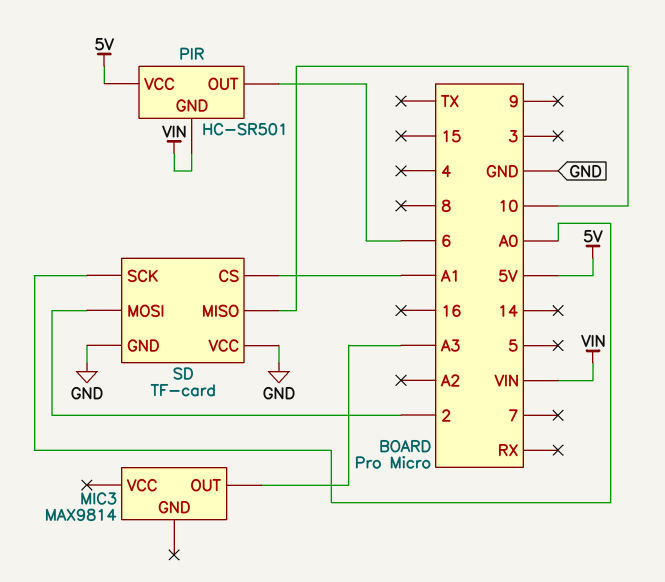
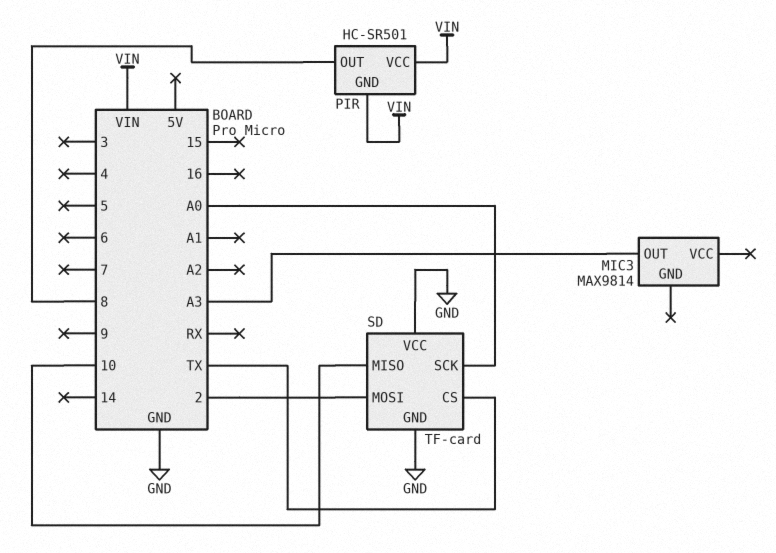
PIR pin OUT: 6 -> 8
PIR pin VCC: 5V -> VIN
SD pin CS: A1 -> TX

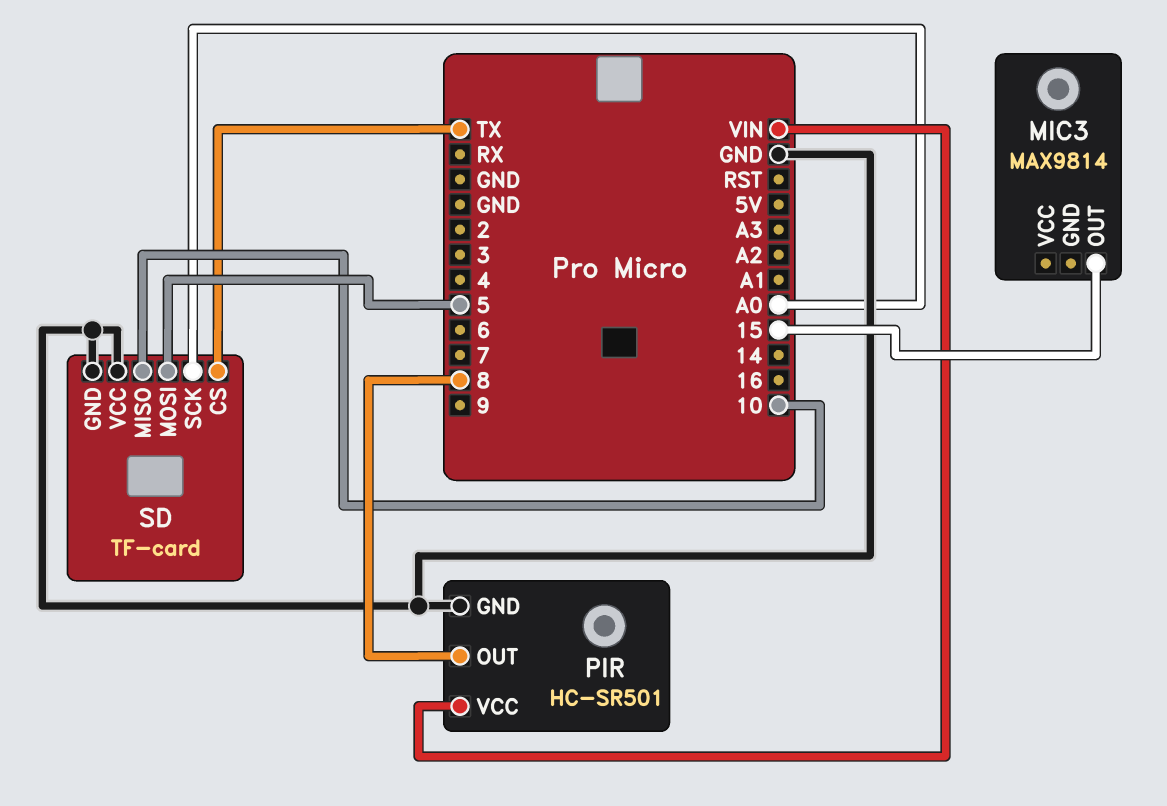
MIC3 pin OUT: A3 -> 15
PIR pin GND: VIN -> GND
SD pin MOSI: 2 -> 5

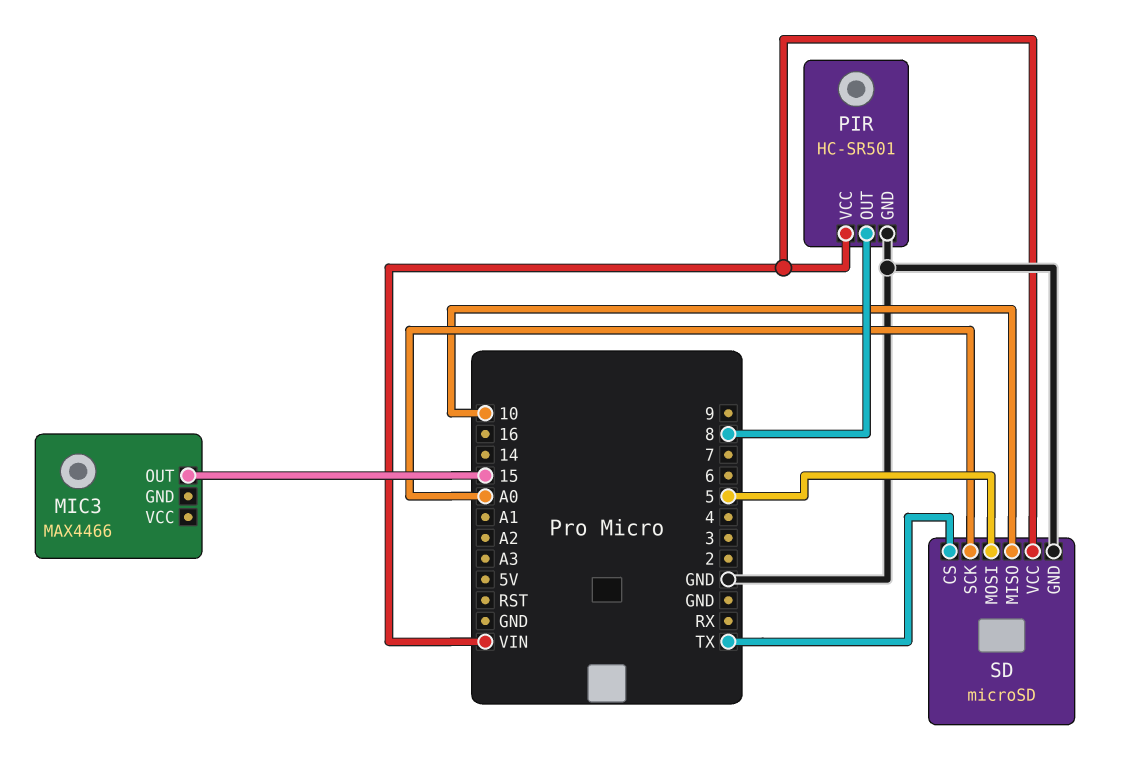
MIC3: MAX9814 -> MAX4466
SD: TF-card -> microSD
SD pin VCC: GND -> VIN

